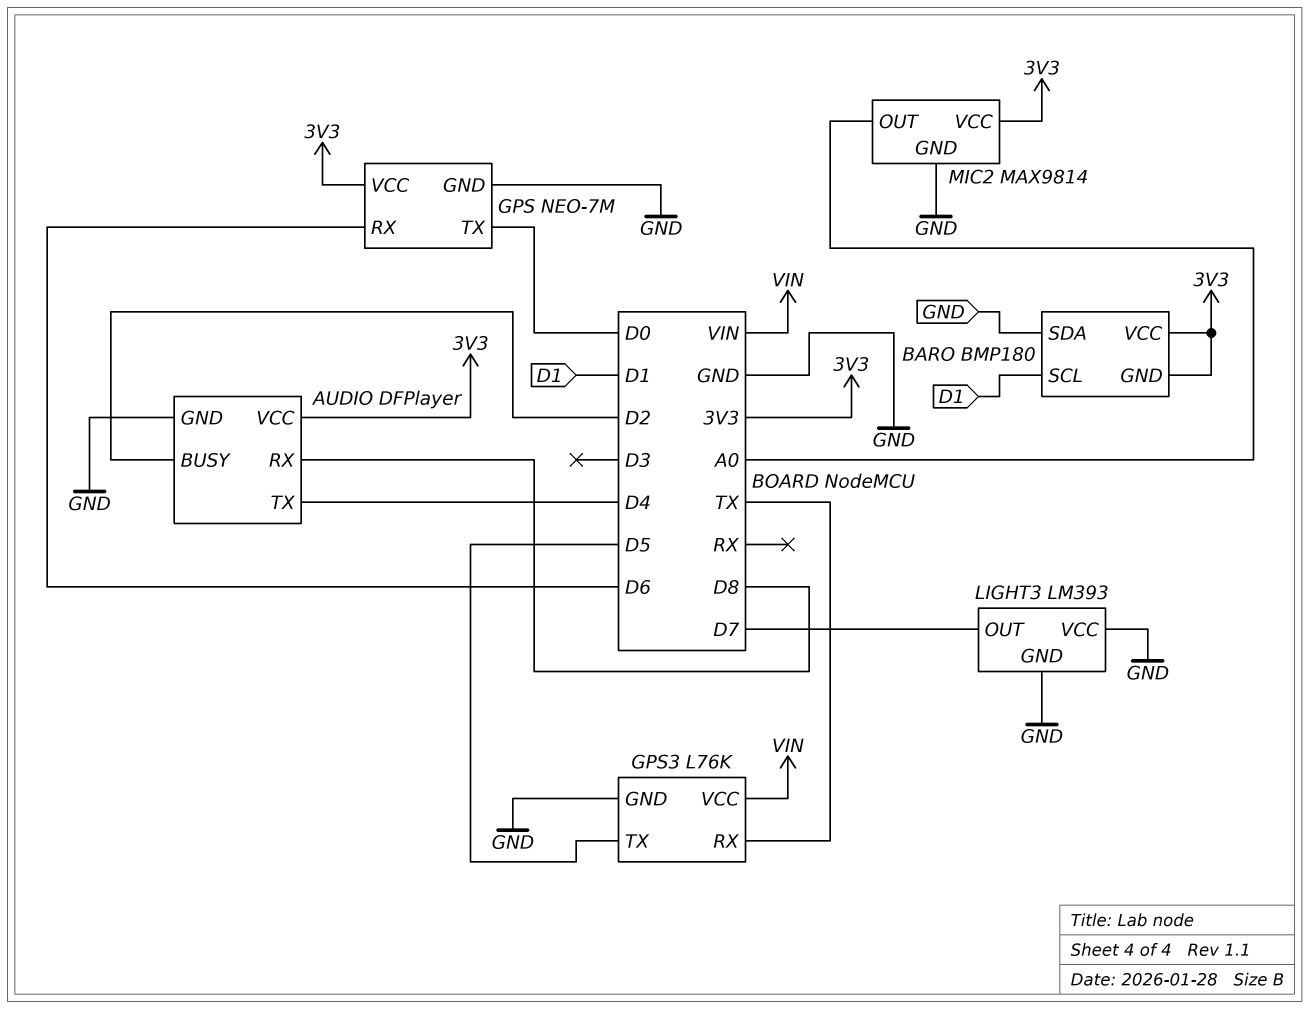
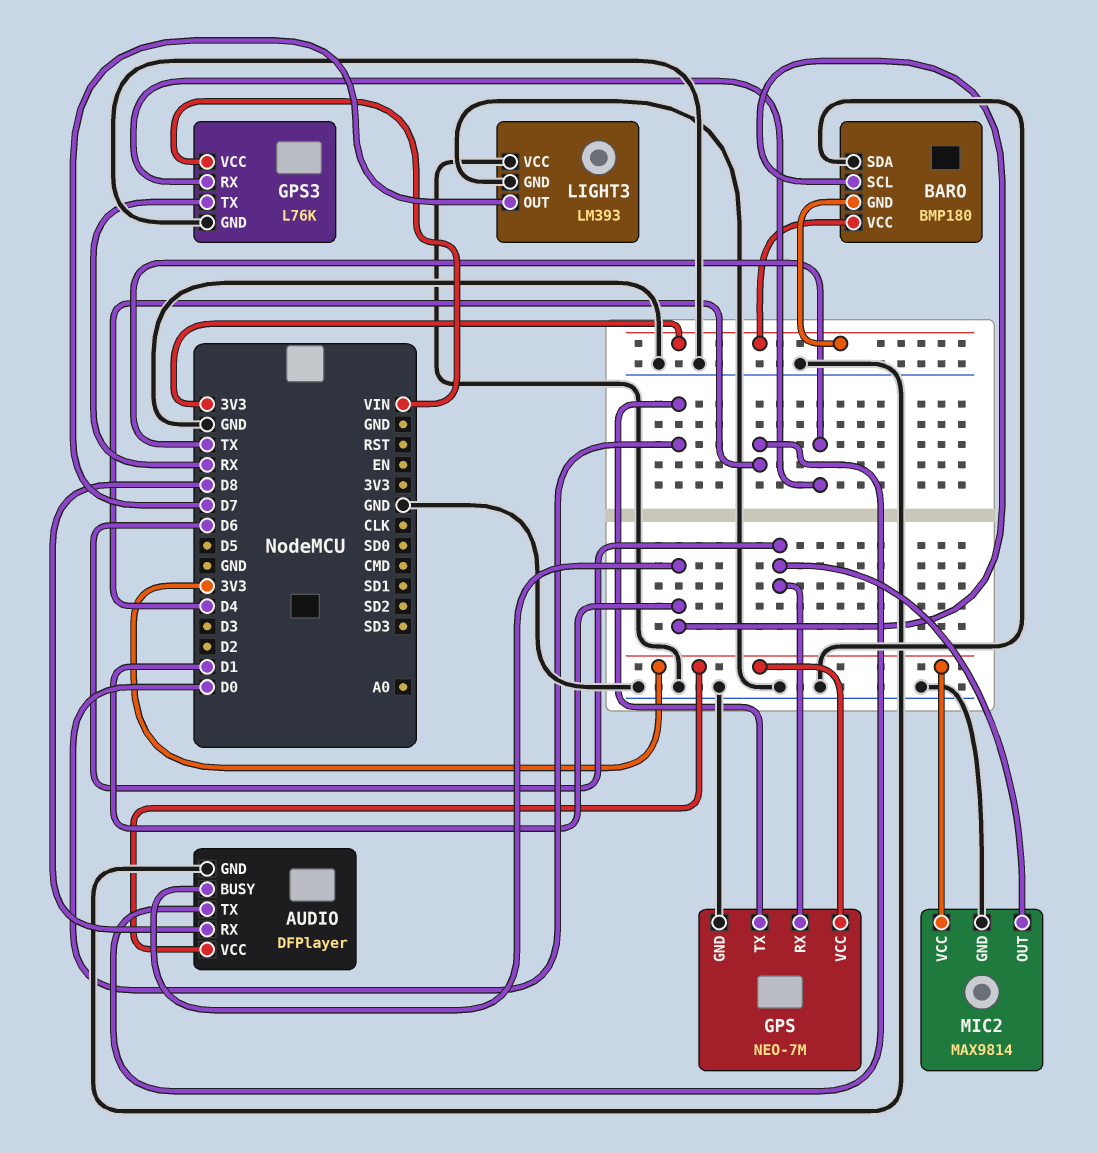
AUDIO pin BUSY: D2 -> D1
GPS3 pin TX: D5 -> RX
MIC2 pin OUT: A0 -> D6

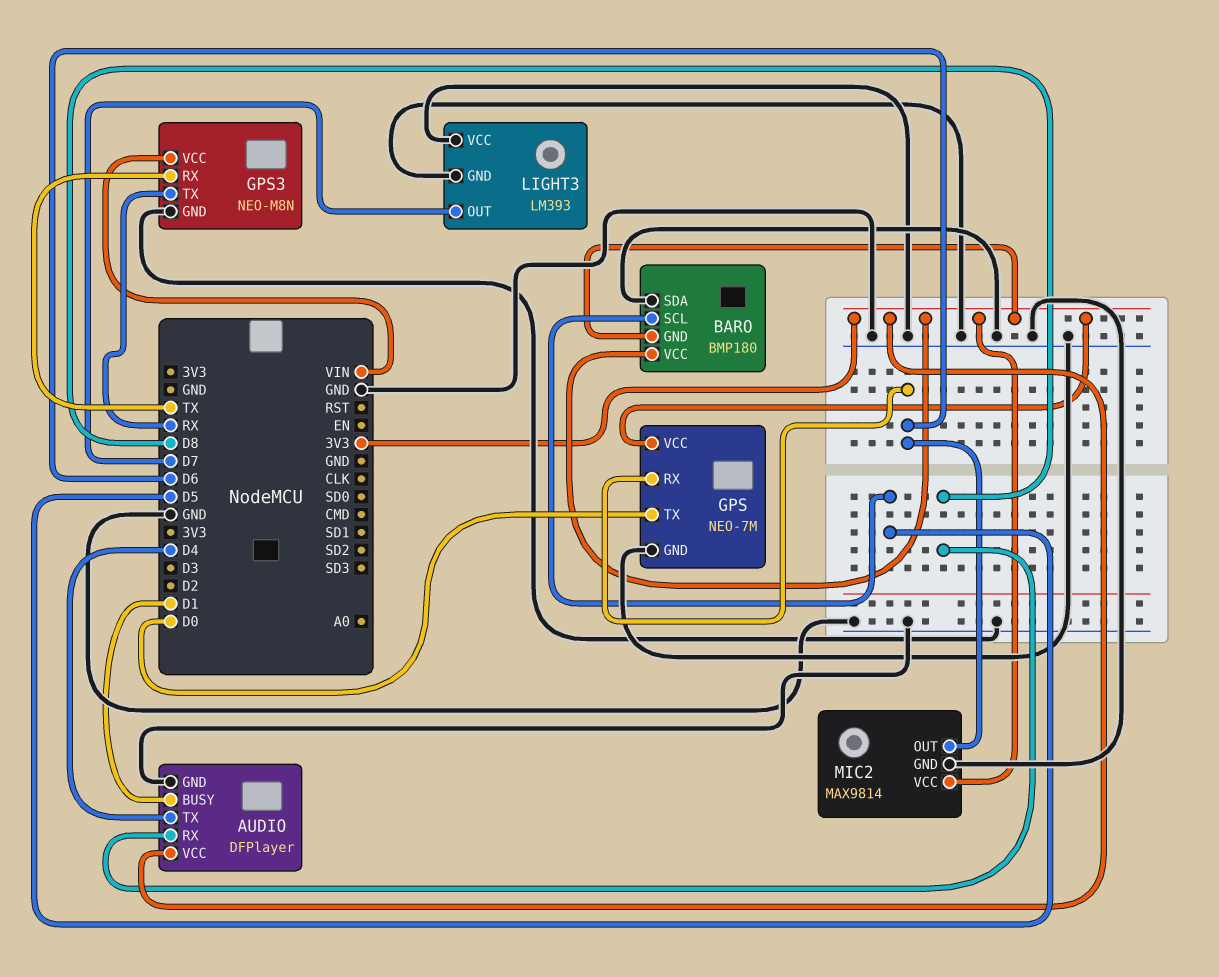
BARO pin SCL: D1 -> D5
GPS3: L76K -> NEO-M8N

